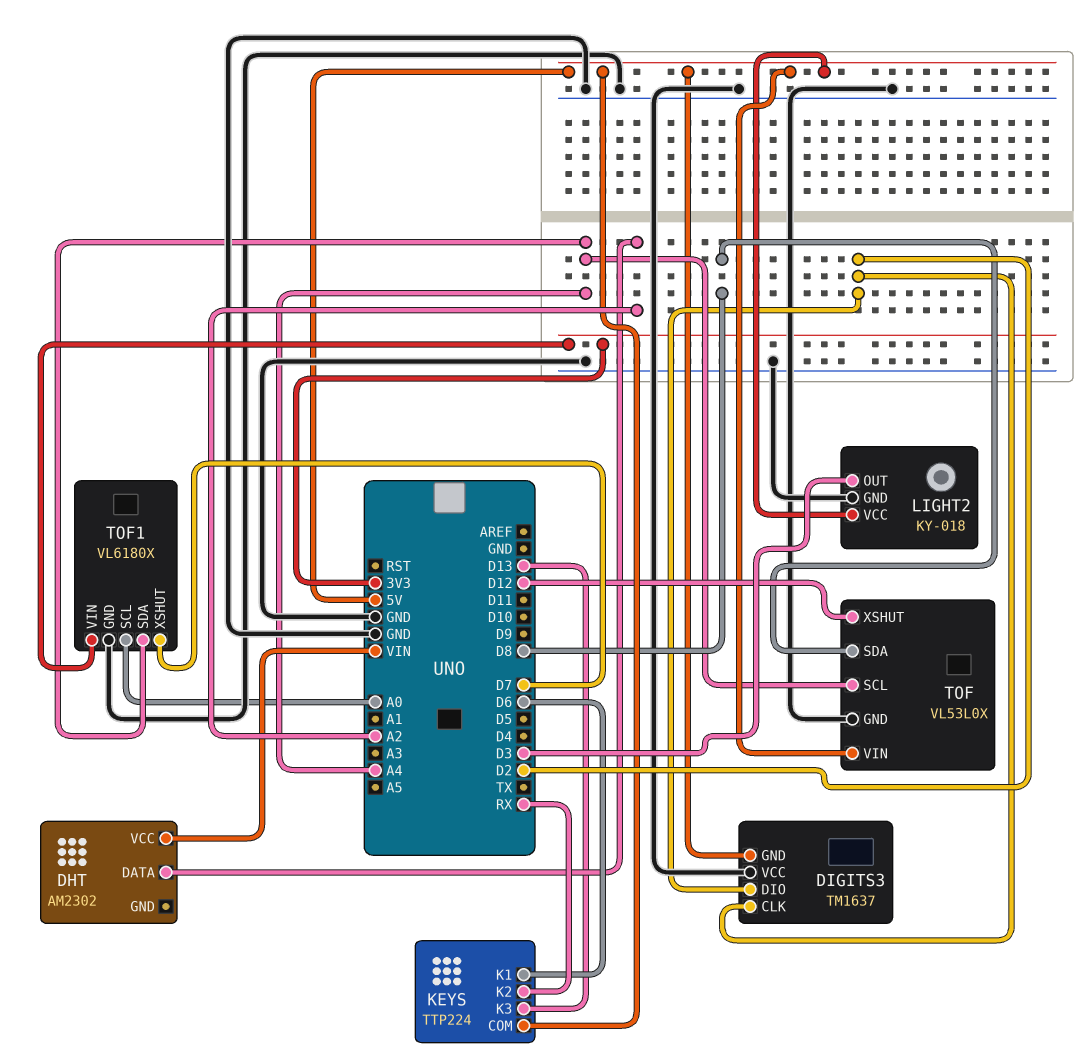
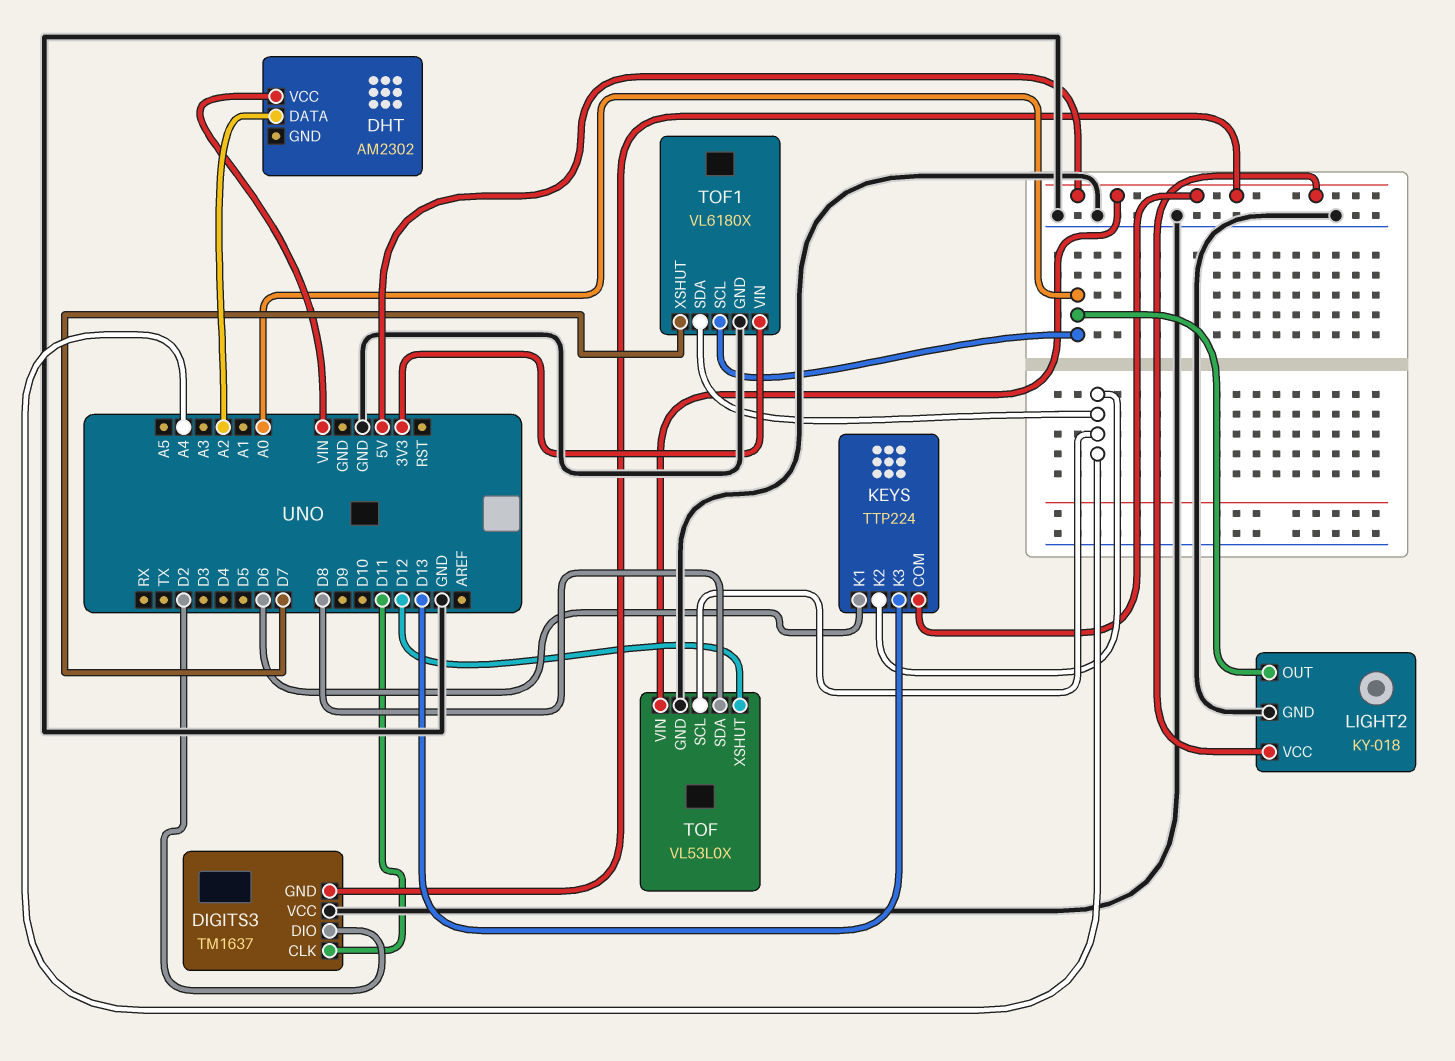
DIGITS3 pin CLK: D2 -> D11
KEYS pin K2: RX -> A4
LIGHT2 pin OUT: D3 -> A0

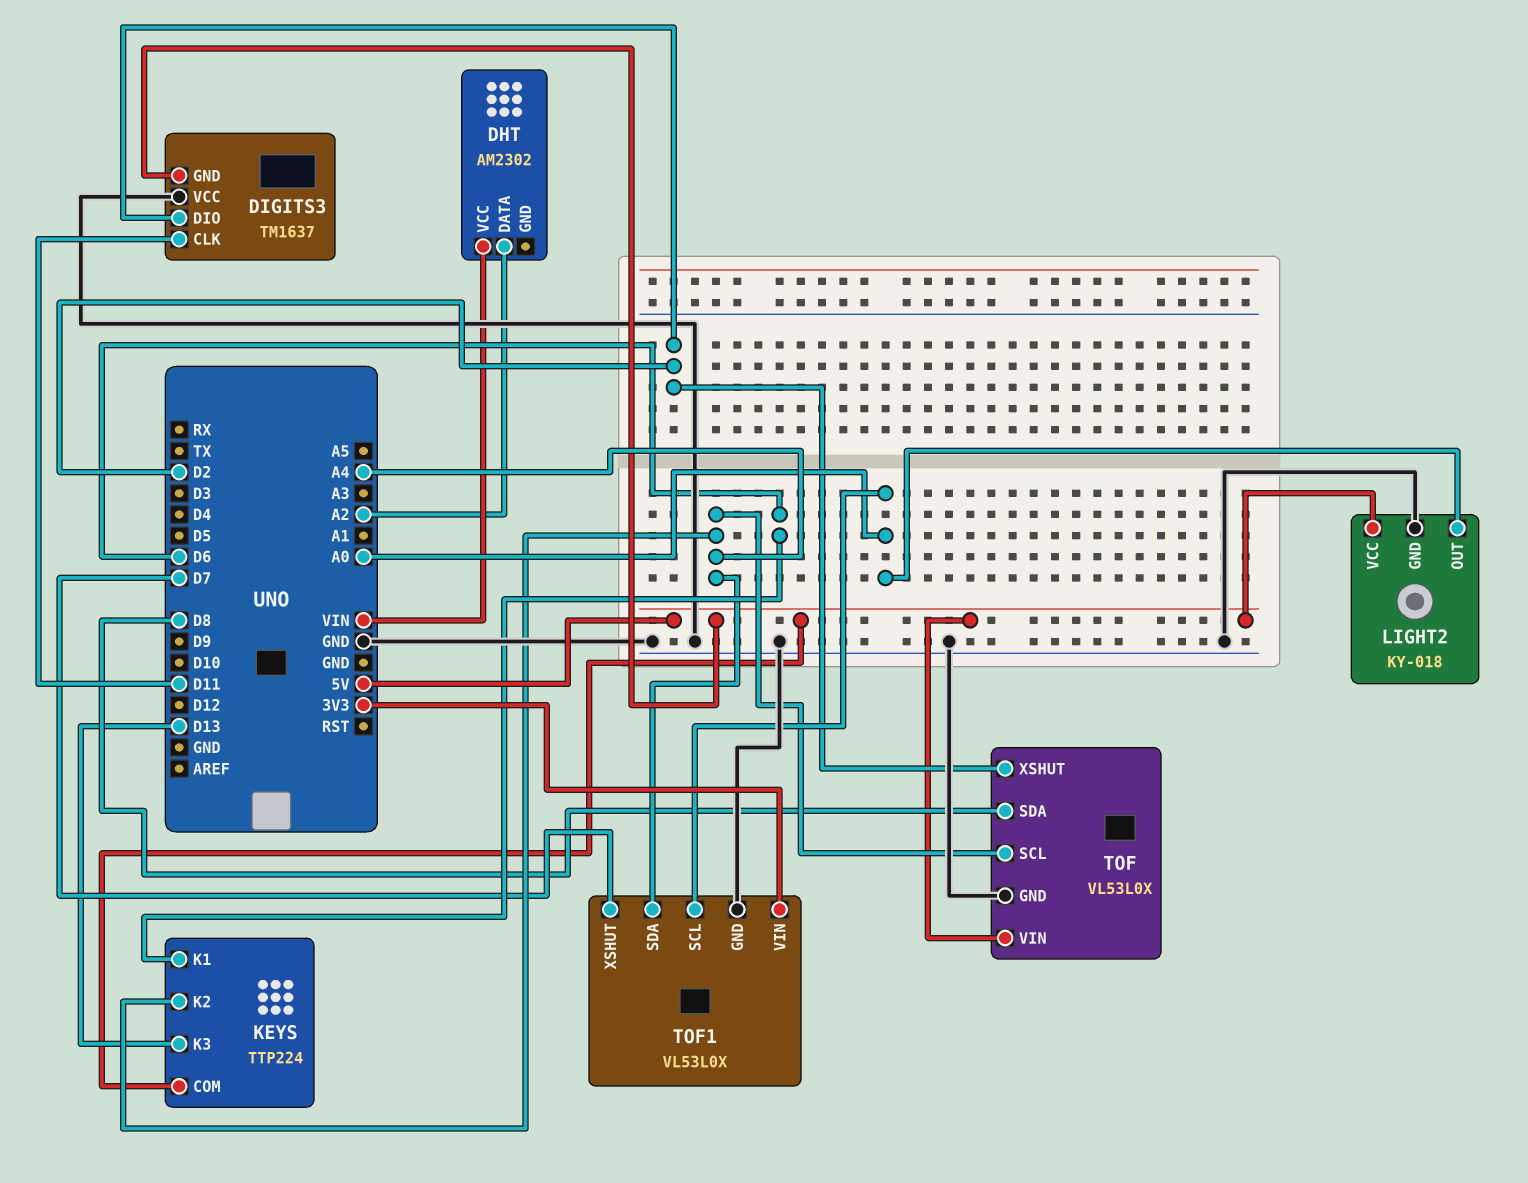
TOF pin XSHUT: D12 -> D2
TOF1: VL6180X -> VL53L0X

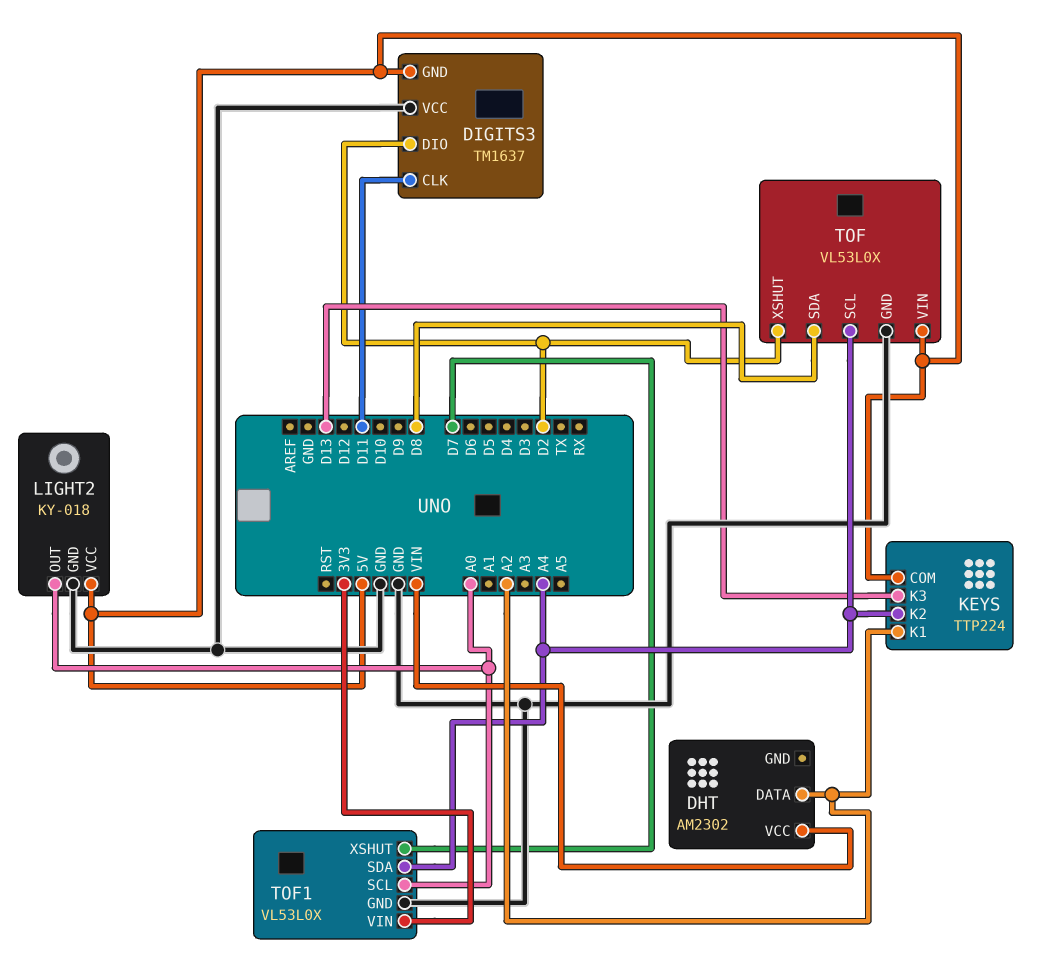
KEYS pin K1: D6 -> A2

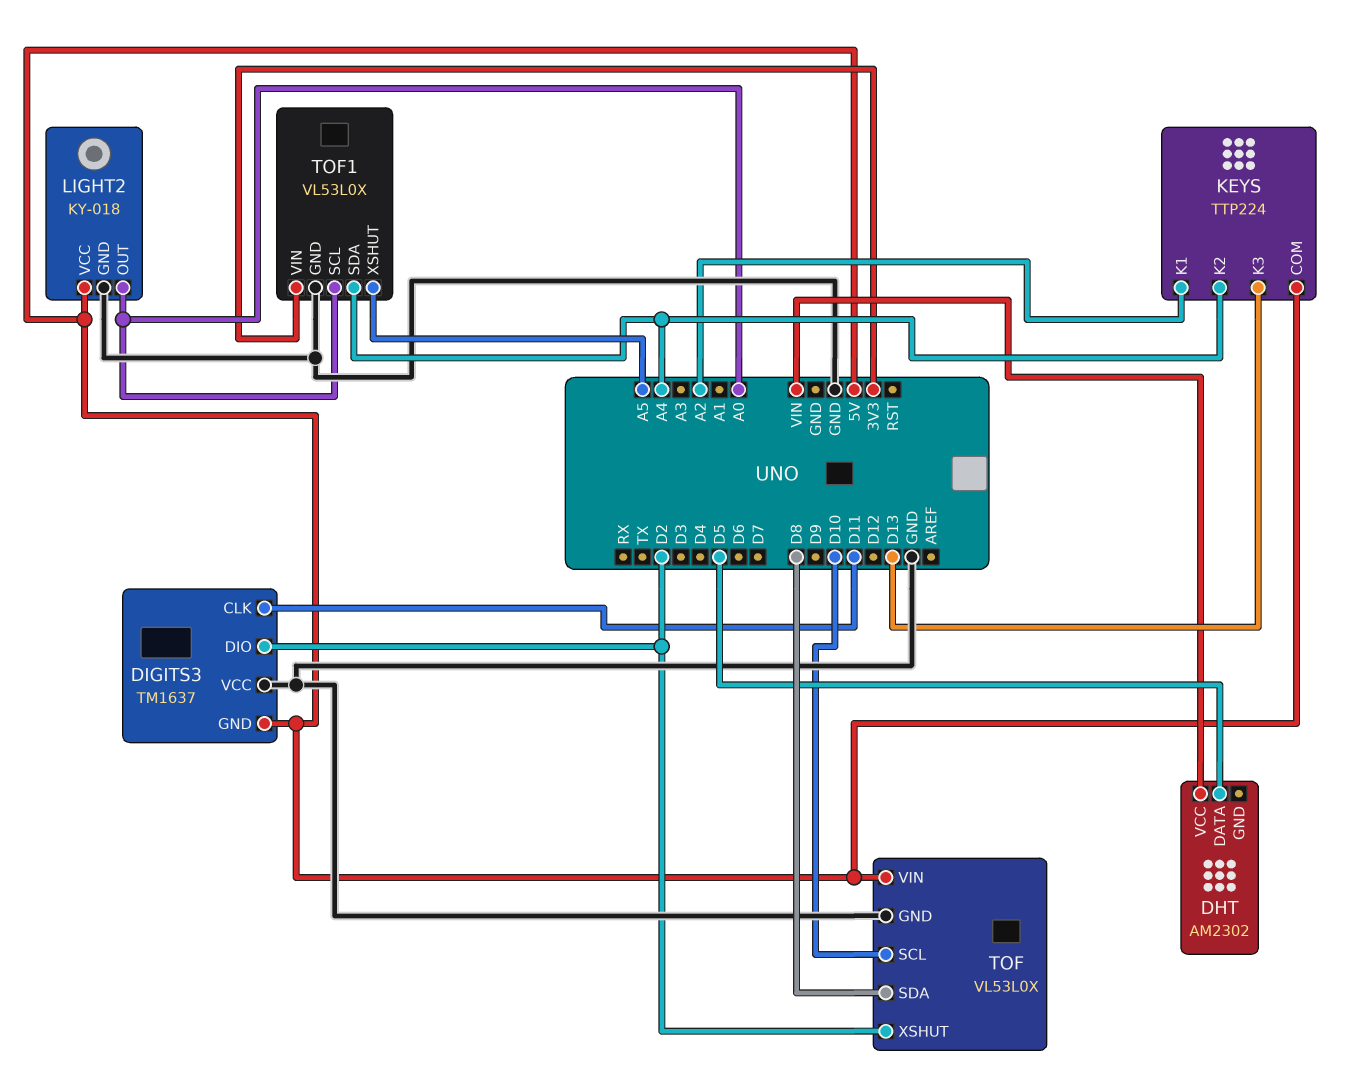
DHT pin DATA: A2 -> D5
TOF pin SCL: A4 -> D10
TOF1 pin XSHUT: D7 -> A5

